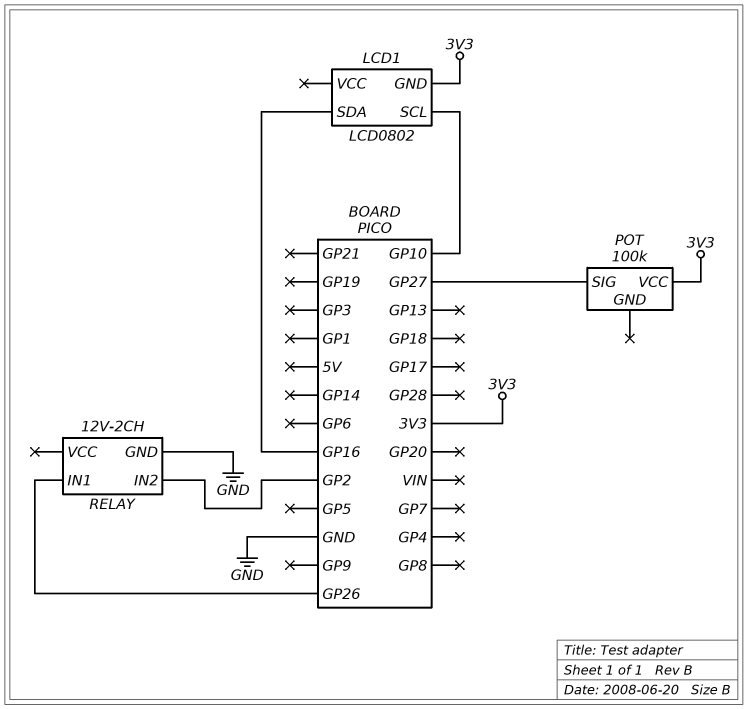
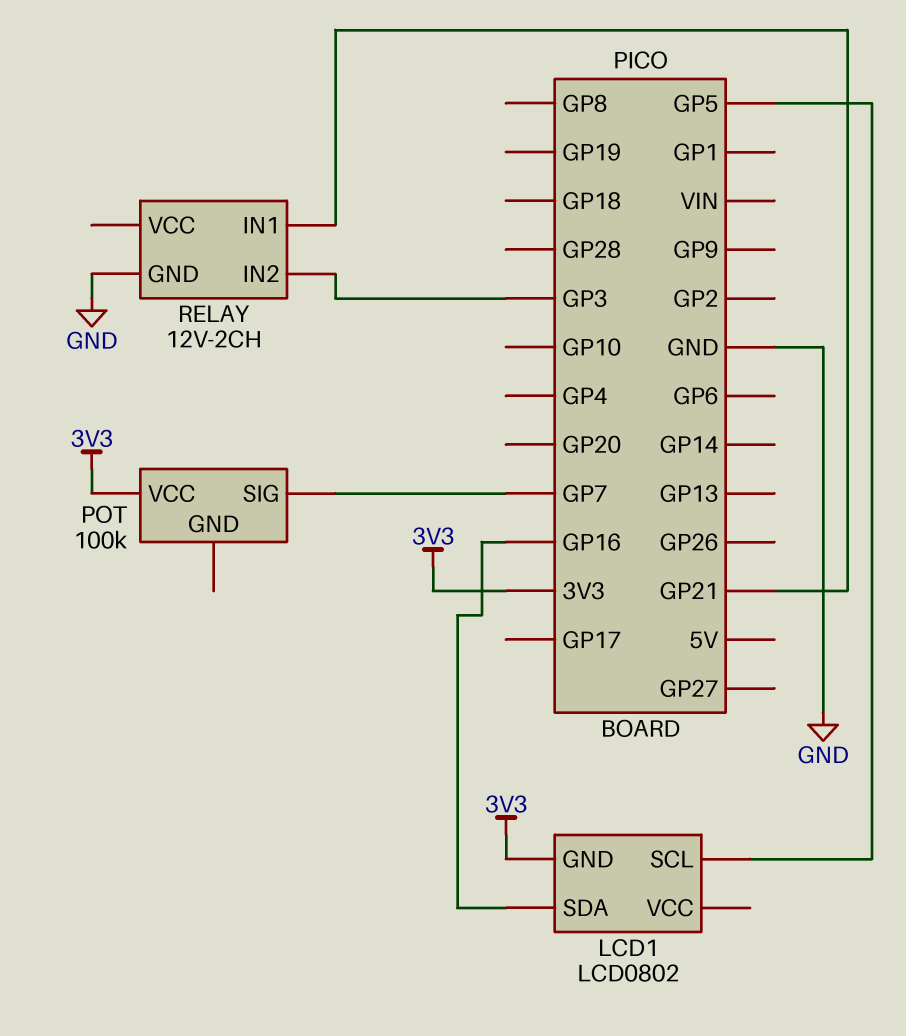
LCD1 pin SCL: GP10 -> GP5
POT pin SIG: GP27 -> GP7
RELAY pin IN1: GP26 -> GP21
RELAY pin IN2: GP2 -> GP3

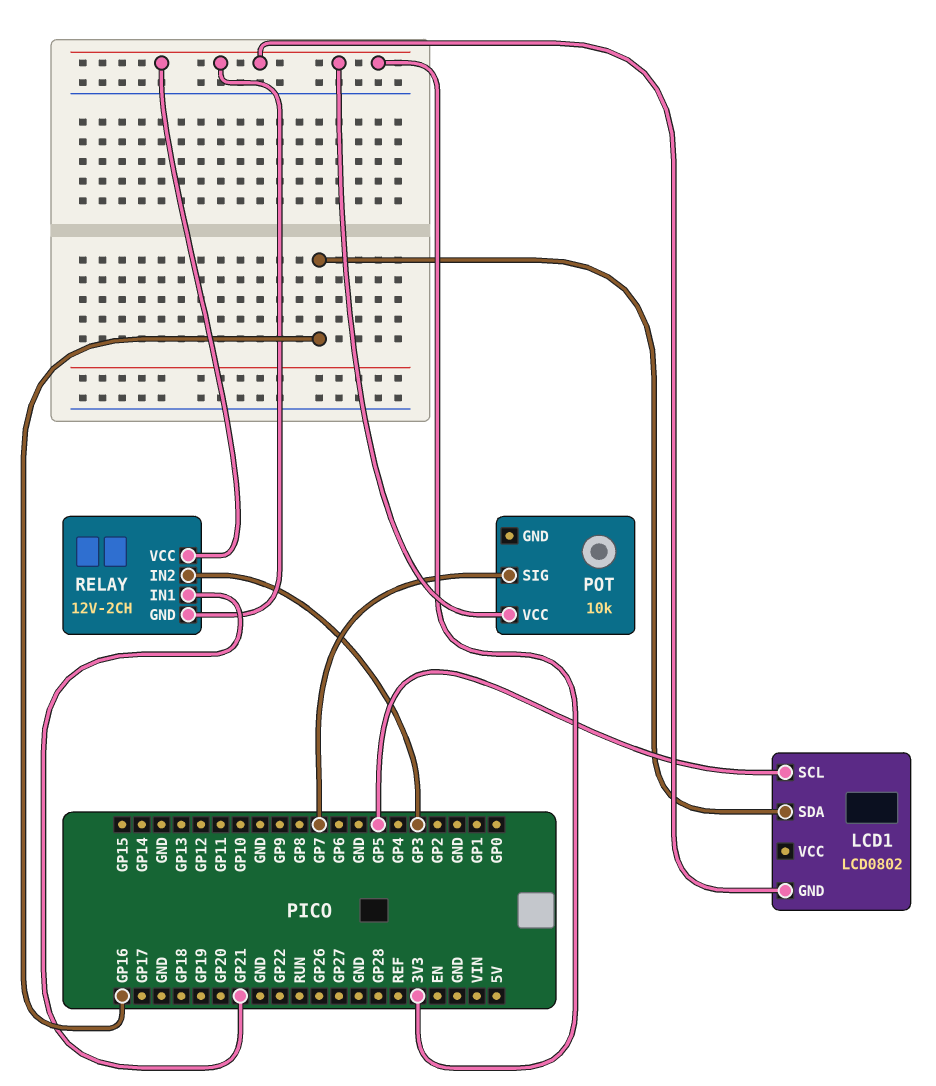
POT: 100k -> 10k
RELAY pin GND: GND -> 3V3
RELAY pin VCC: none -> 3V3

